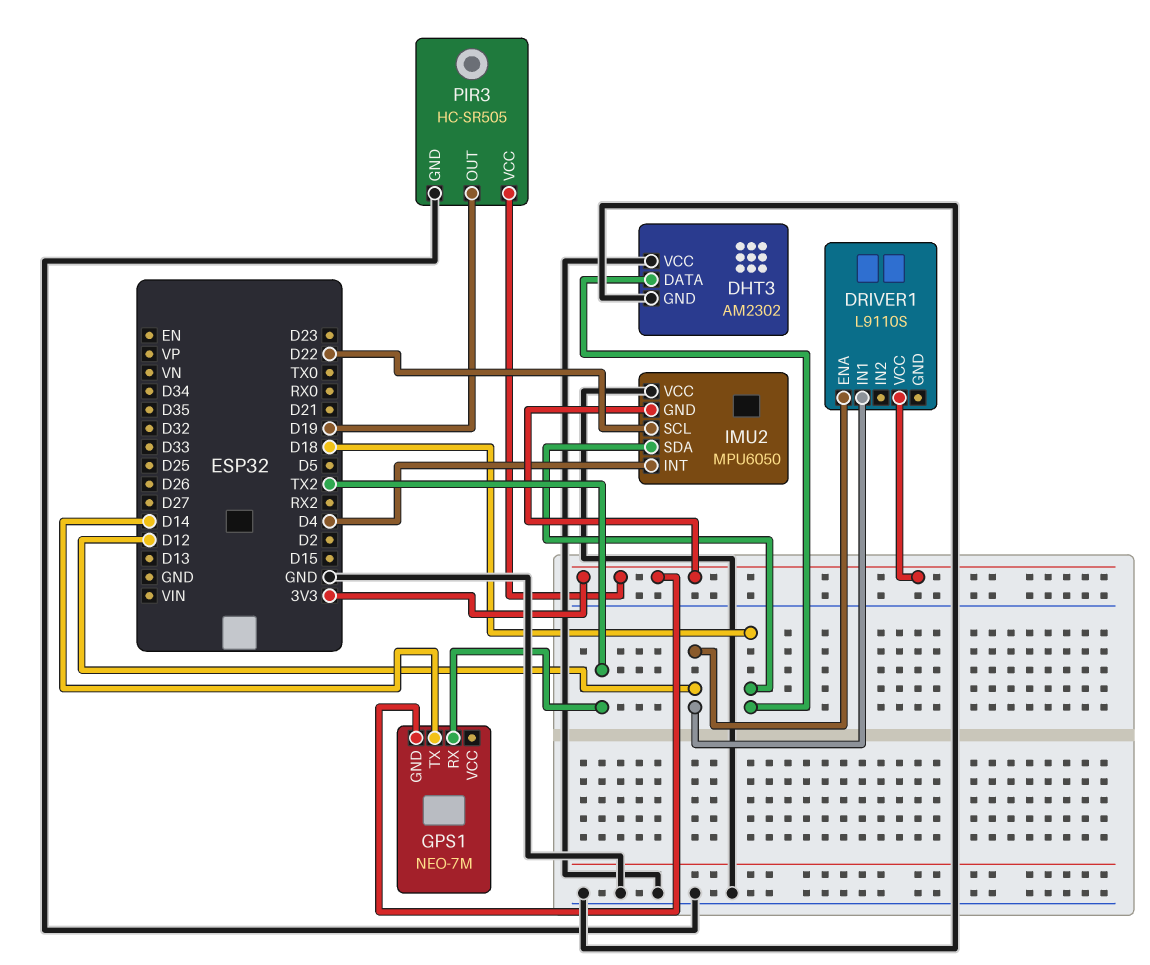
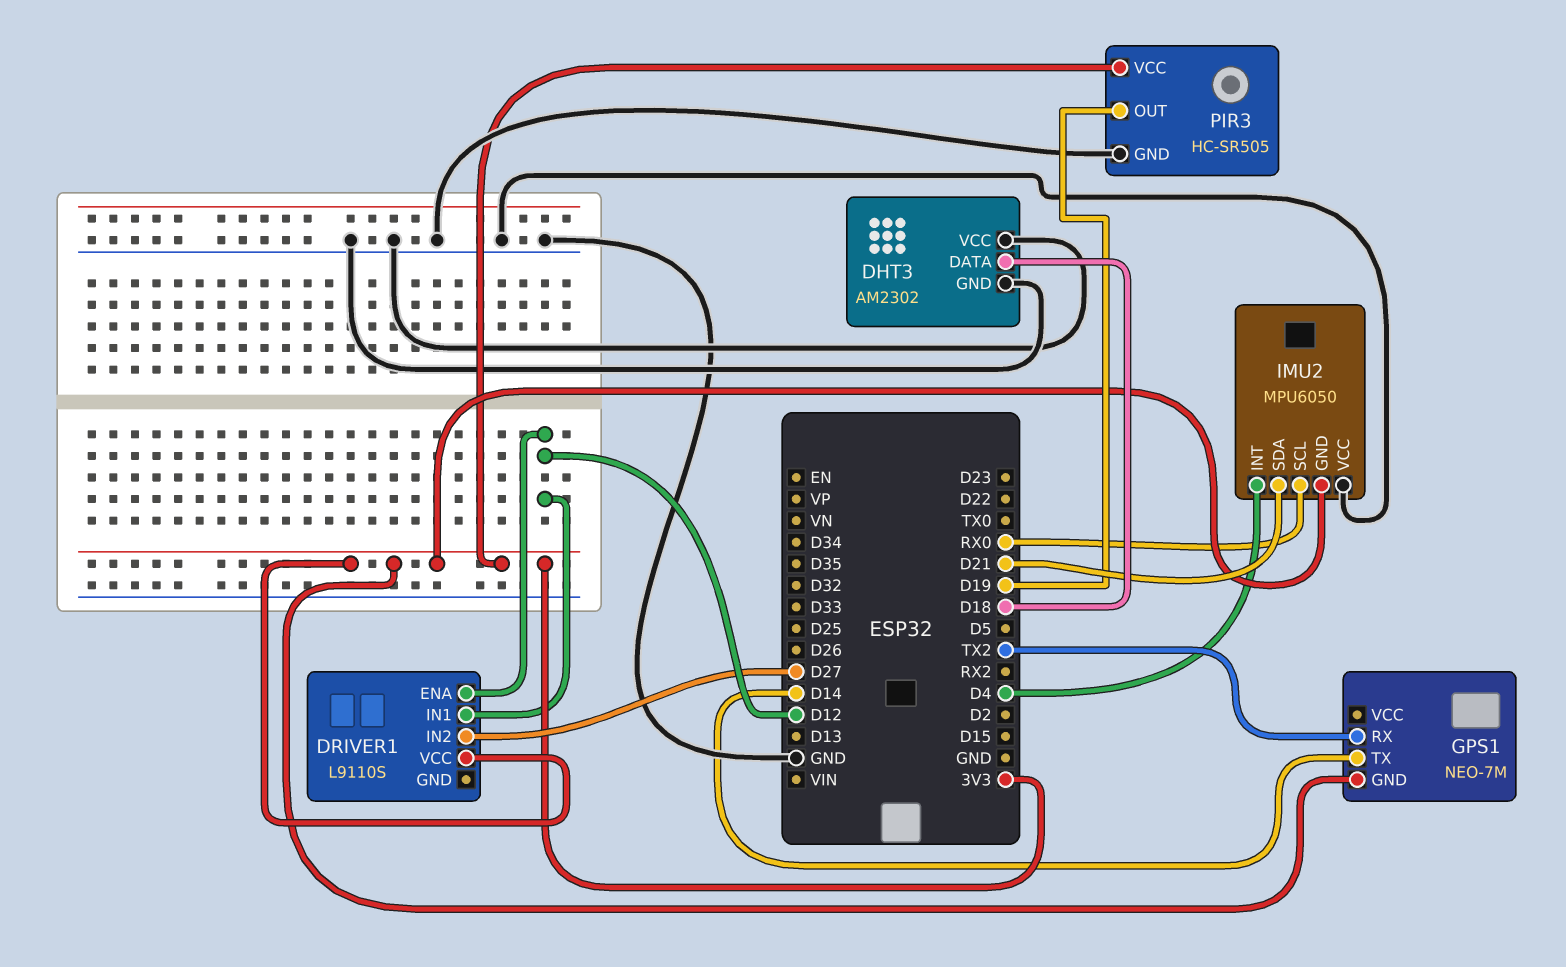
DRIVER1 pin IN2: none -> D27
IMU2 pin SCL: D22 -> RX0
IMU2 pin SDA: D18 -> D21

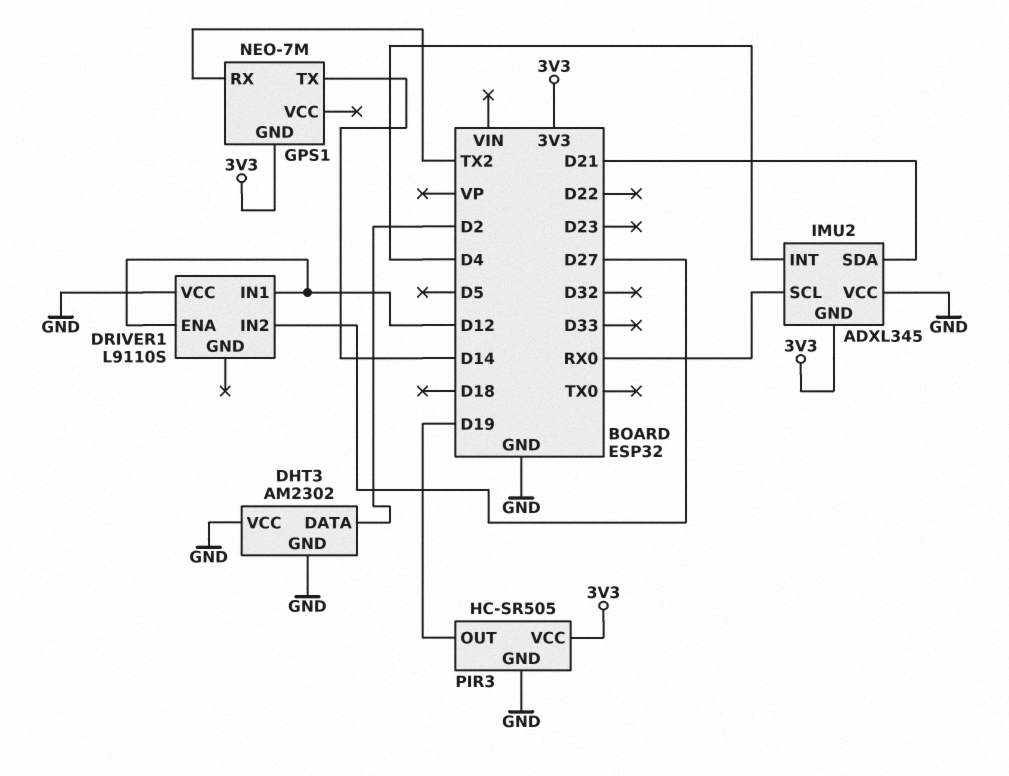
DHT3 pin DATA: D18 -> D2
DRIVER1 pin VCC: 3V3 -> GND
IMU2: MPU6050 -> ADXL345

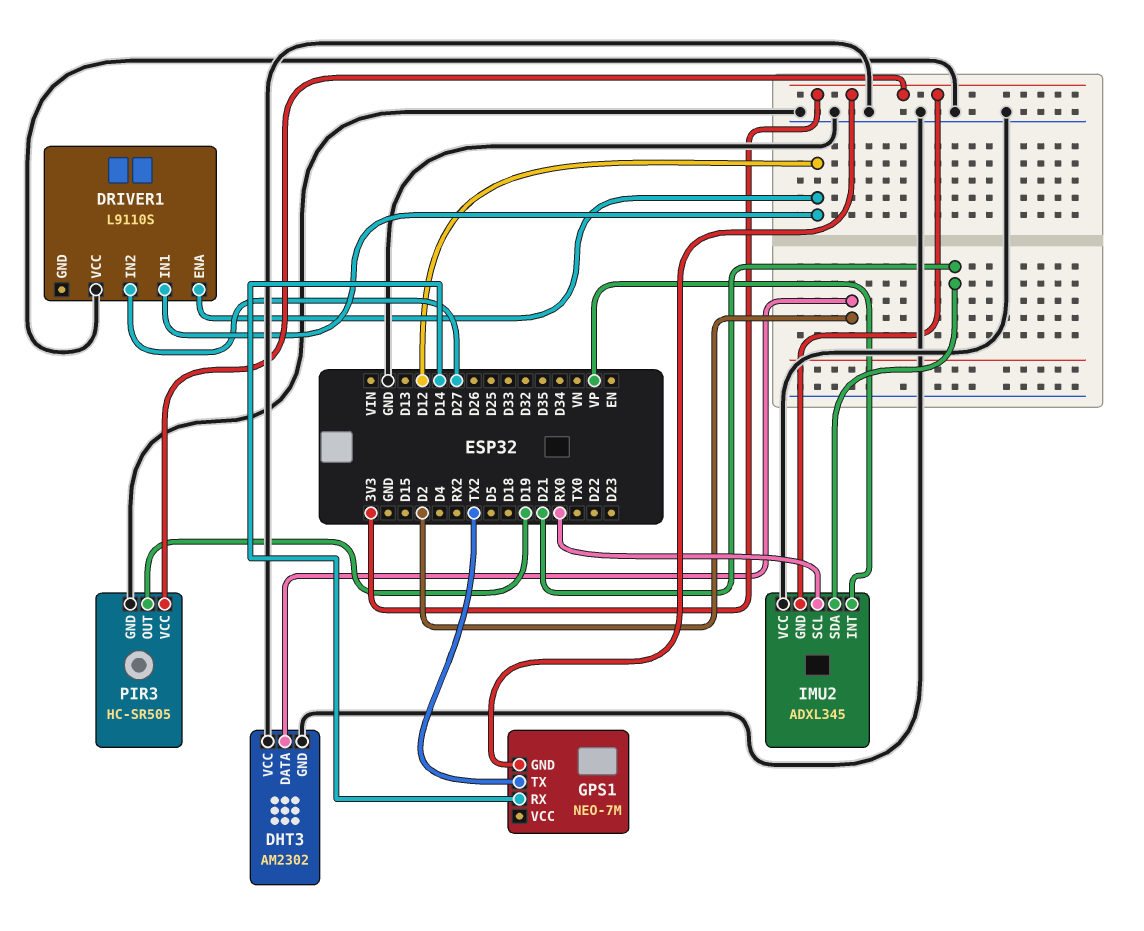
GPS1 pin RX: TX2 -> D14
GPS1 pin TX: D14 -> TX2
IMU2 pin INT: D4 -> VP

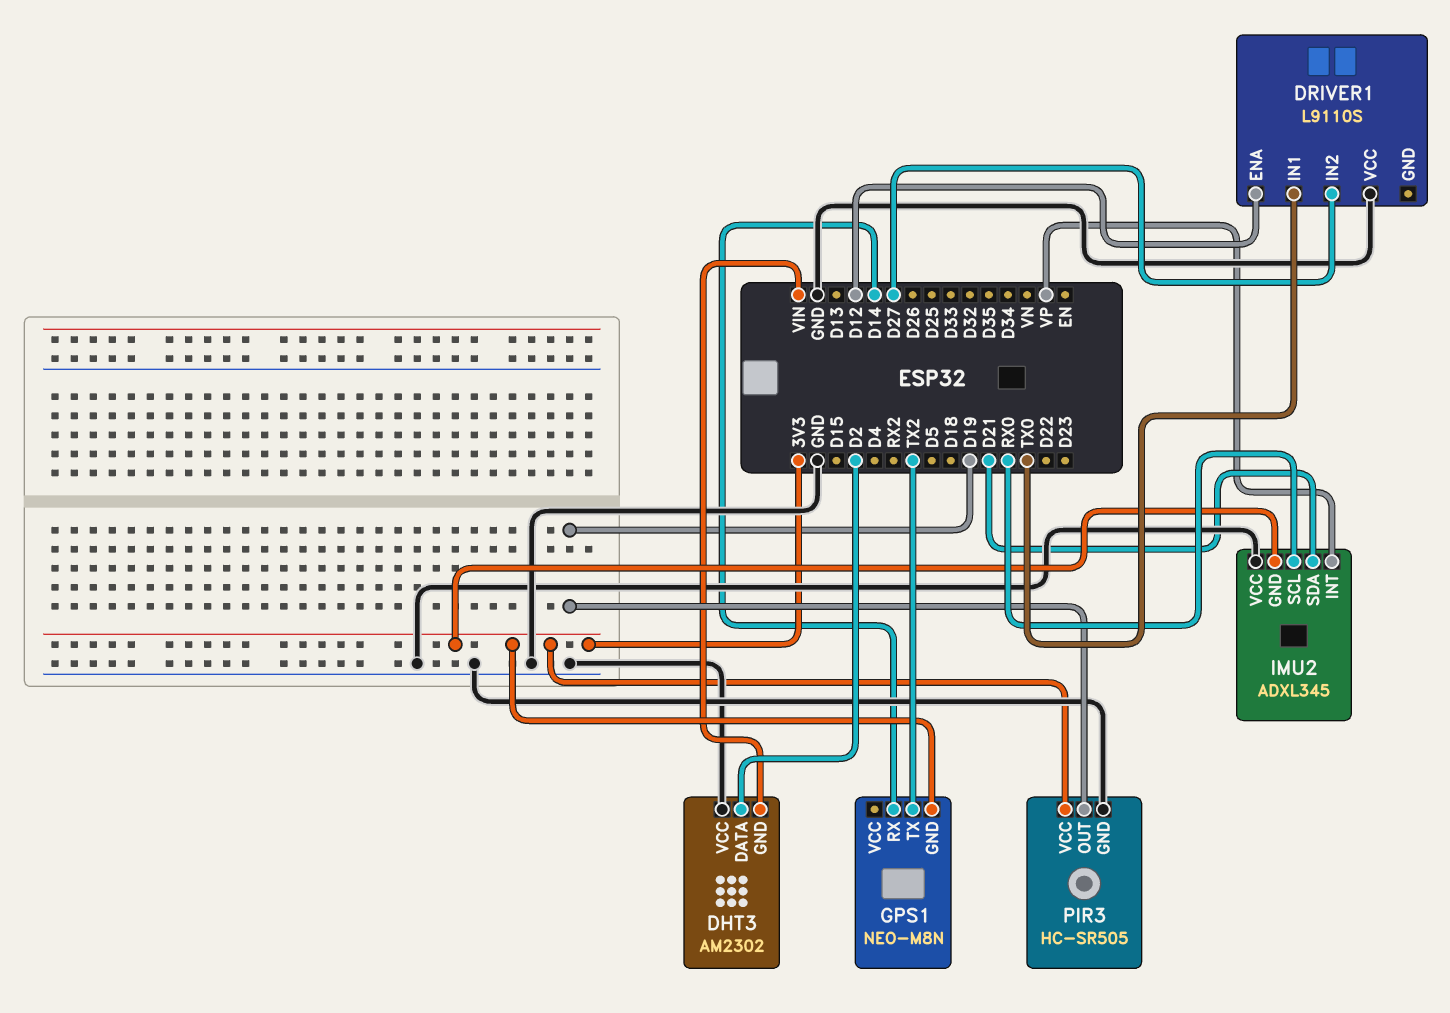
DHT3 pin GND: GND -> VIN
DRIVER1 pin IN1: D12 -> TX0
GPS1: NEO-7M -> NEO-M8N

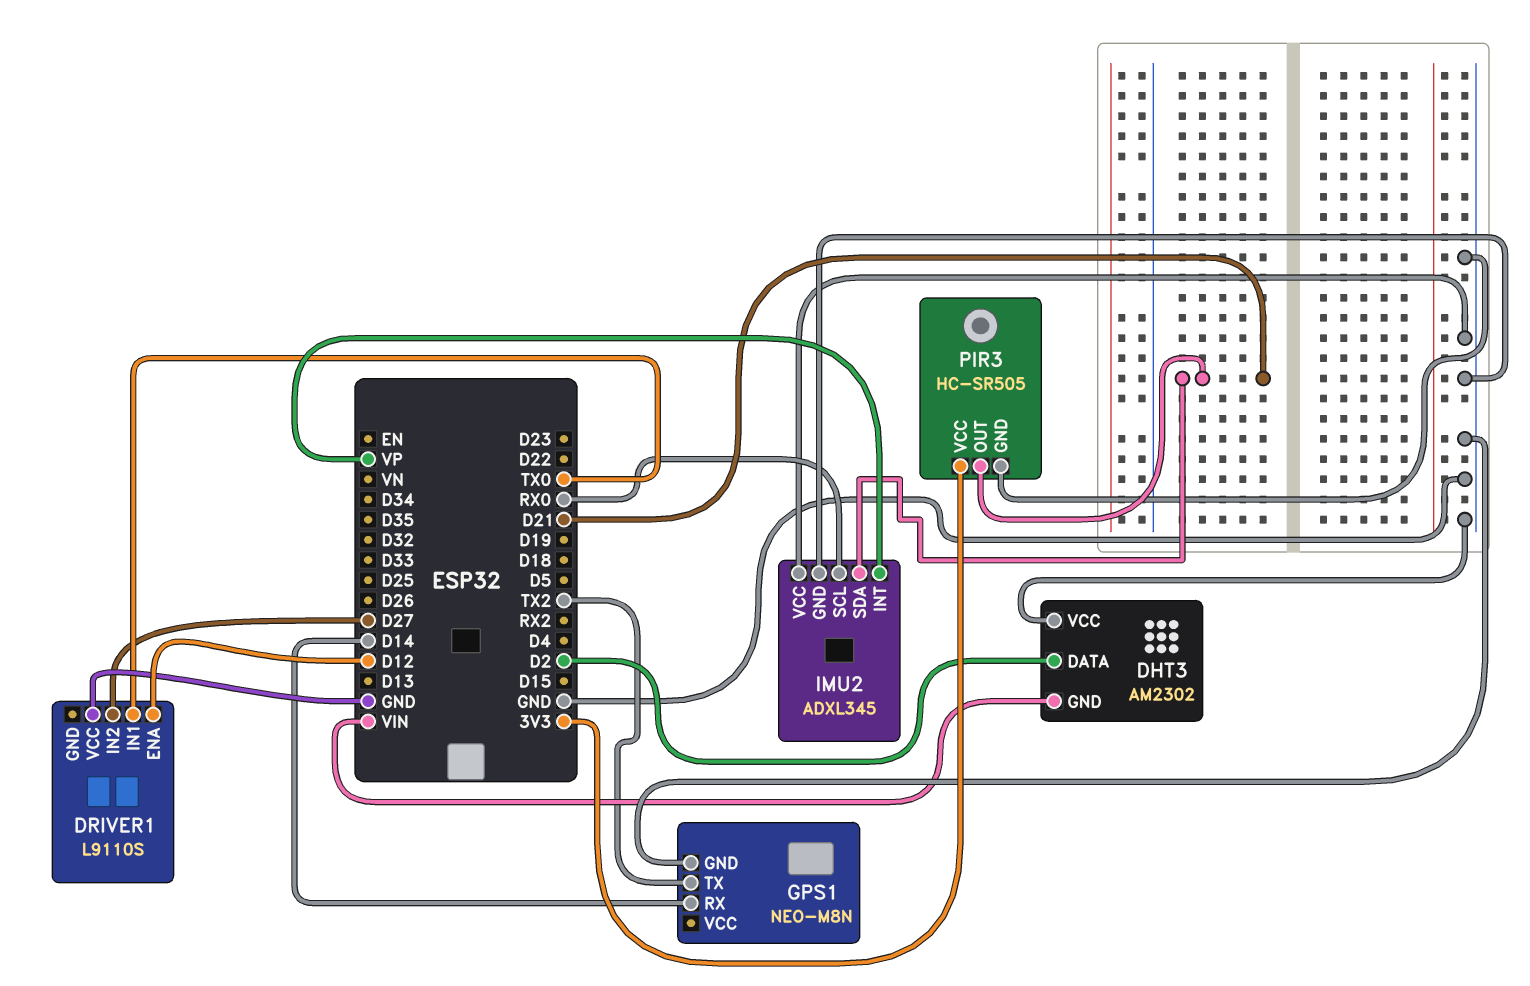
GPS1 pin GND: 3V3 -> GND
IMU2 pin GND: 3V3 -> GND
PIR3 pin OUT: D19 -> D21

